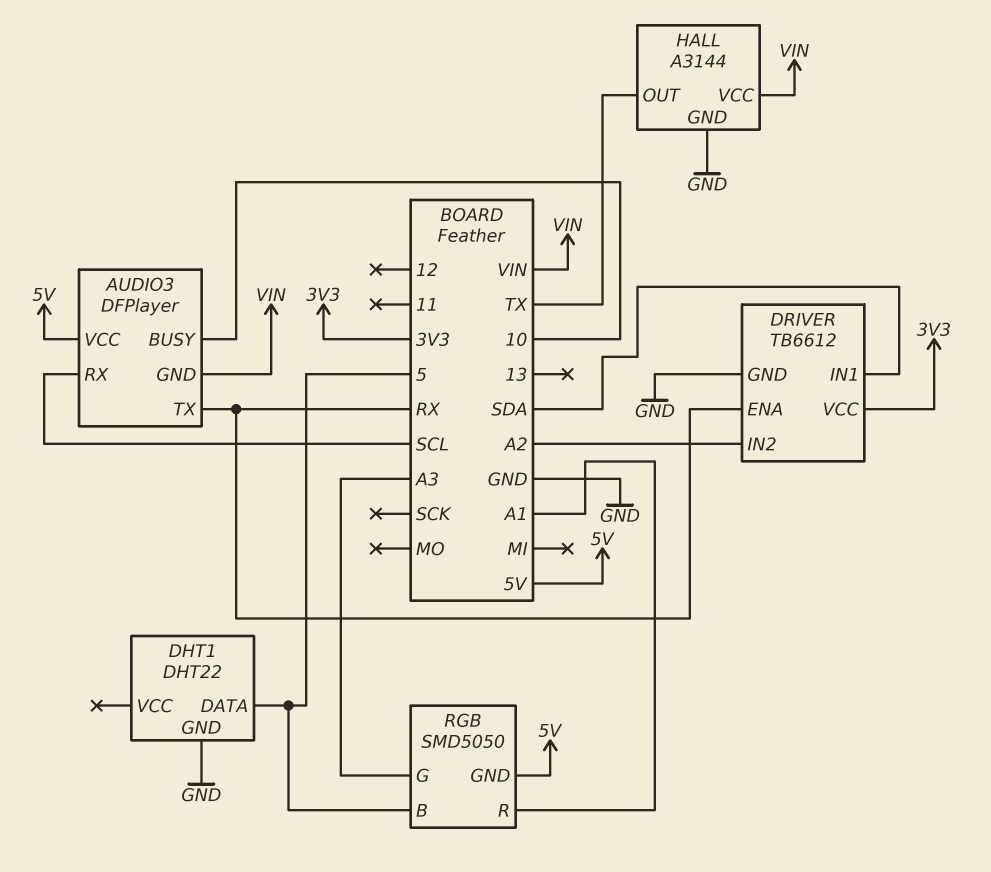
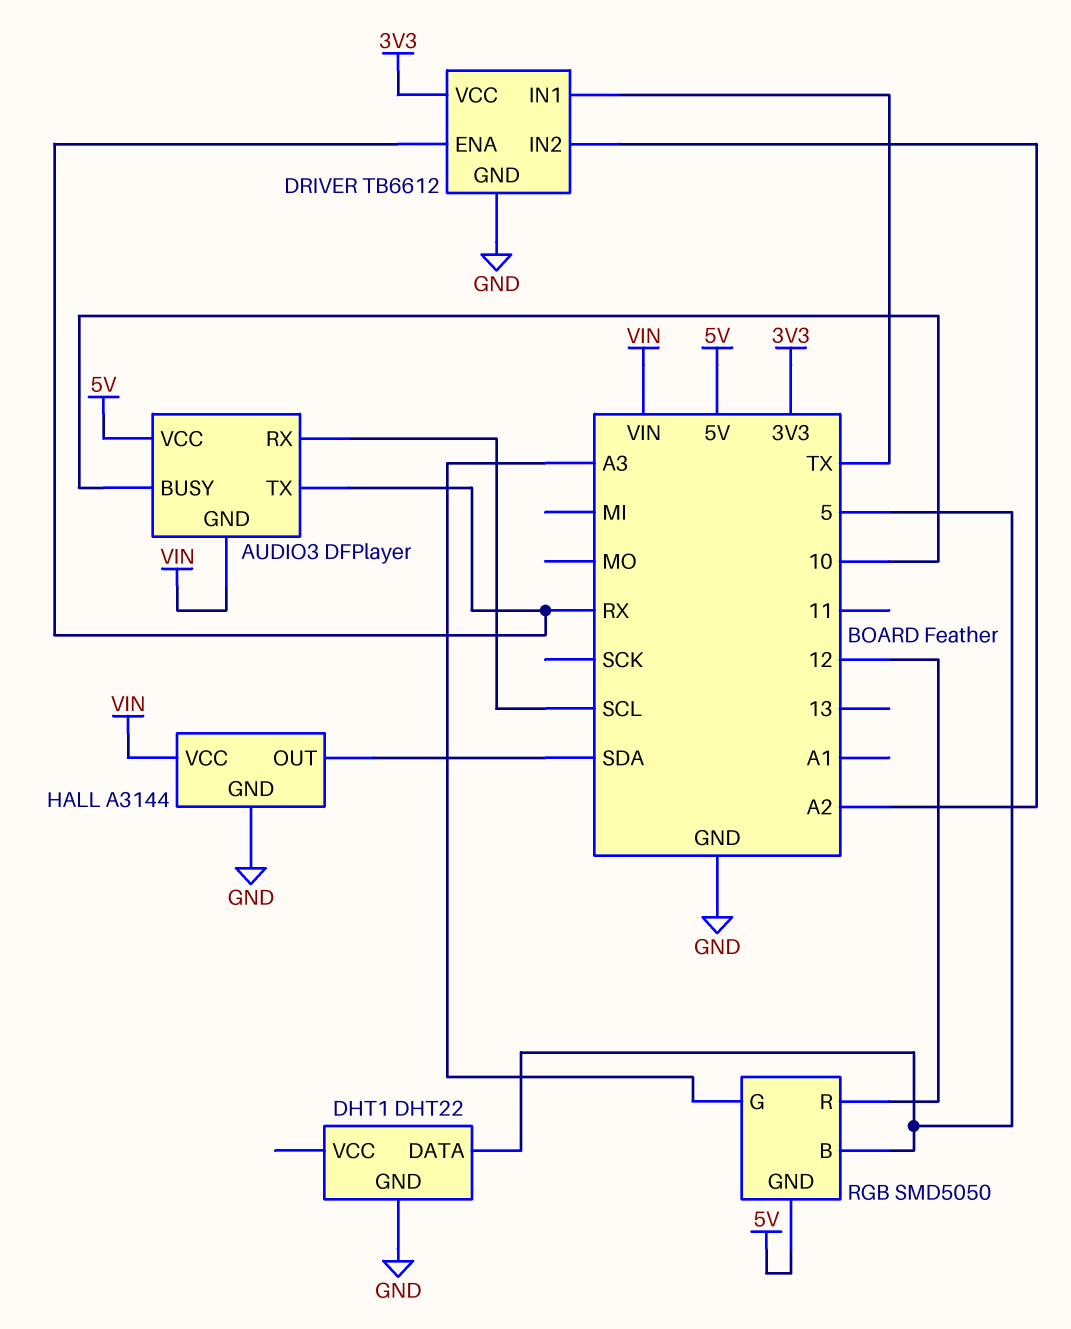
DRIVER pin IN1: SDA -> TX
HALL pin OUT: TX -> SDA
RGB pin R: A1 -> 12

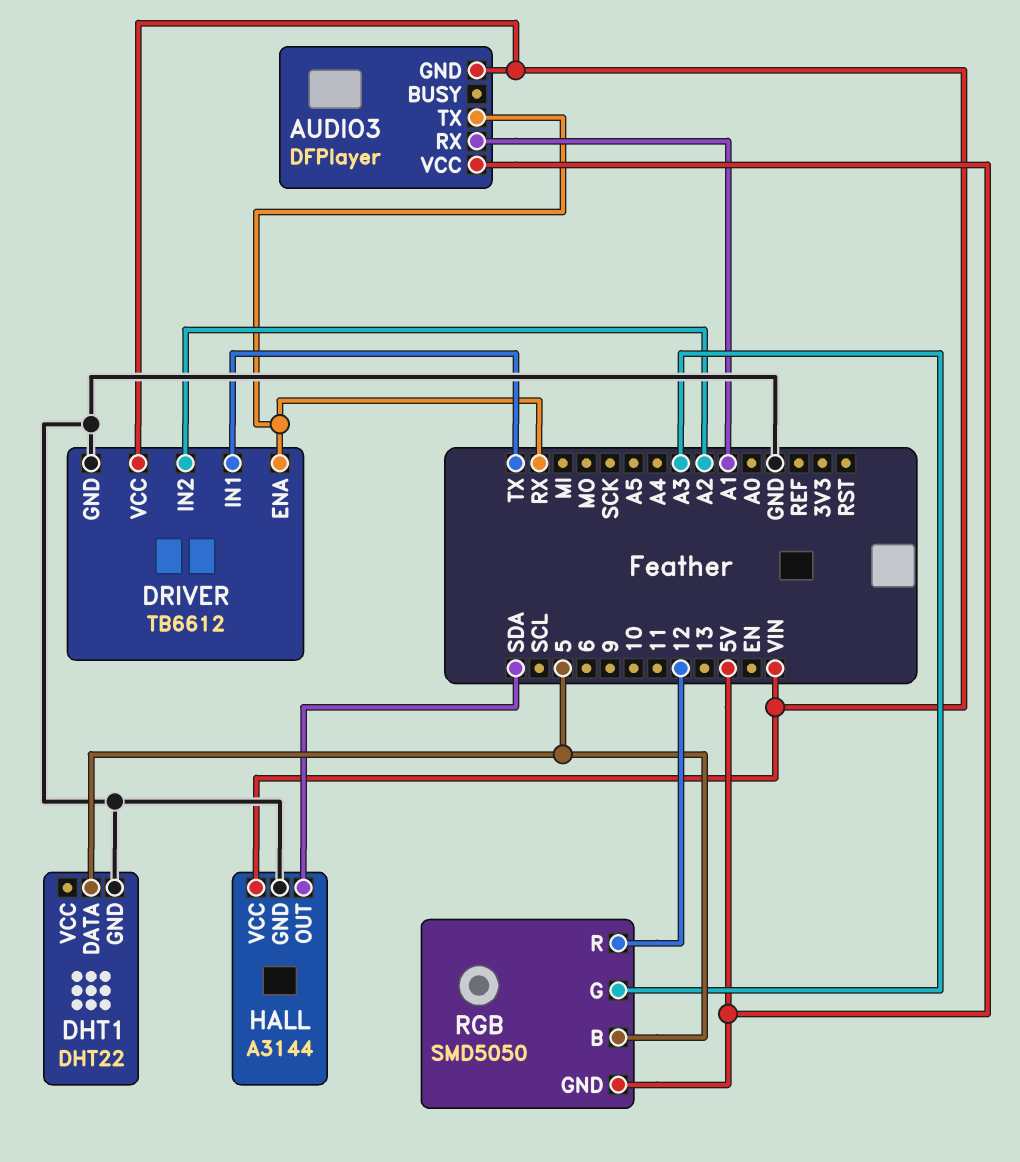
AUDIO3 pin BUSY: 10 -> none
AUDIO3 pin RX: SCL -> A1
DRIVER pin VCC: 3V3 -> VIN

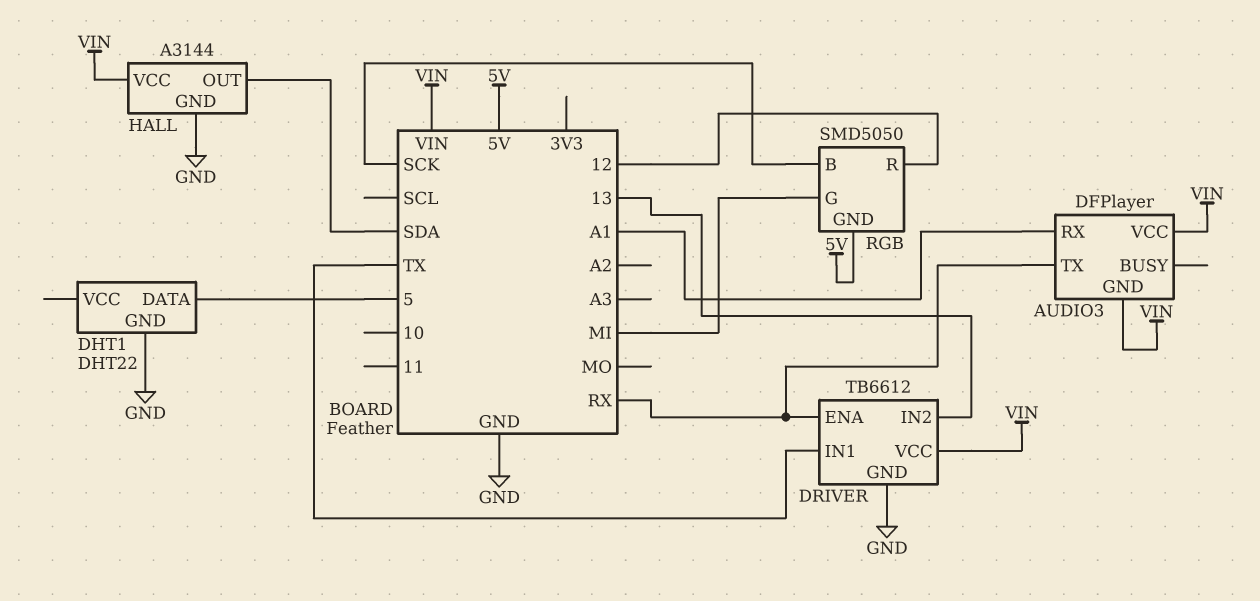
AUDIO3 pin VCC: 5V -> VIN
DRIVER pin IN2: A2 -> 13
RGB pin B: 5 -> SCK
RGB pin G: A3 -> MI

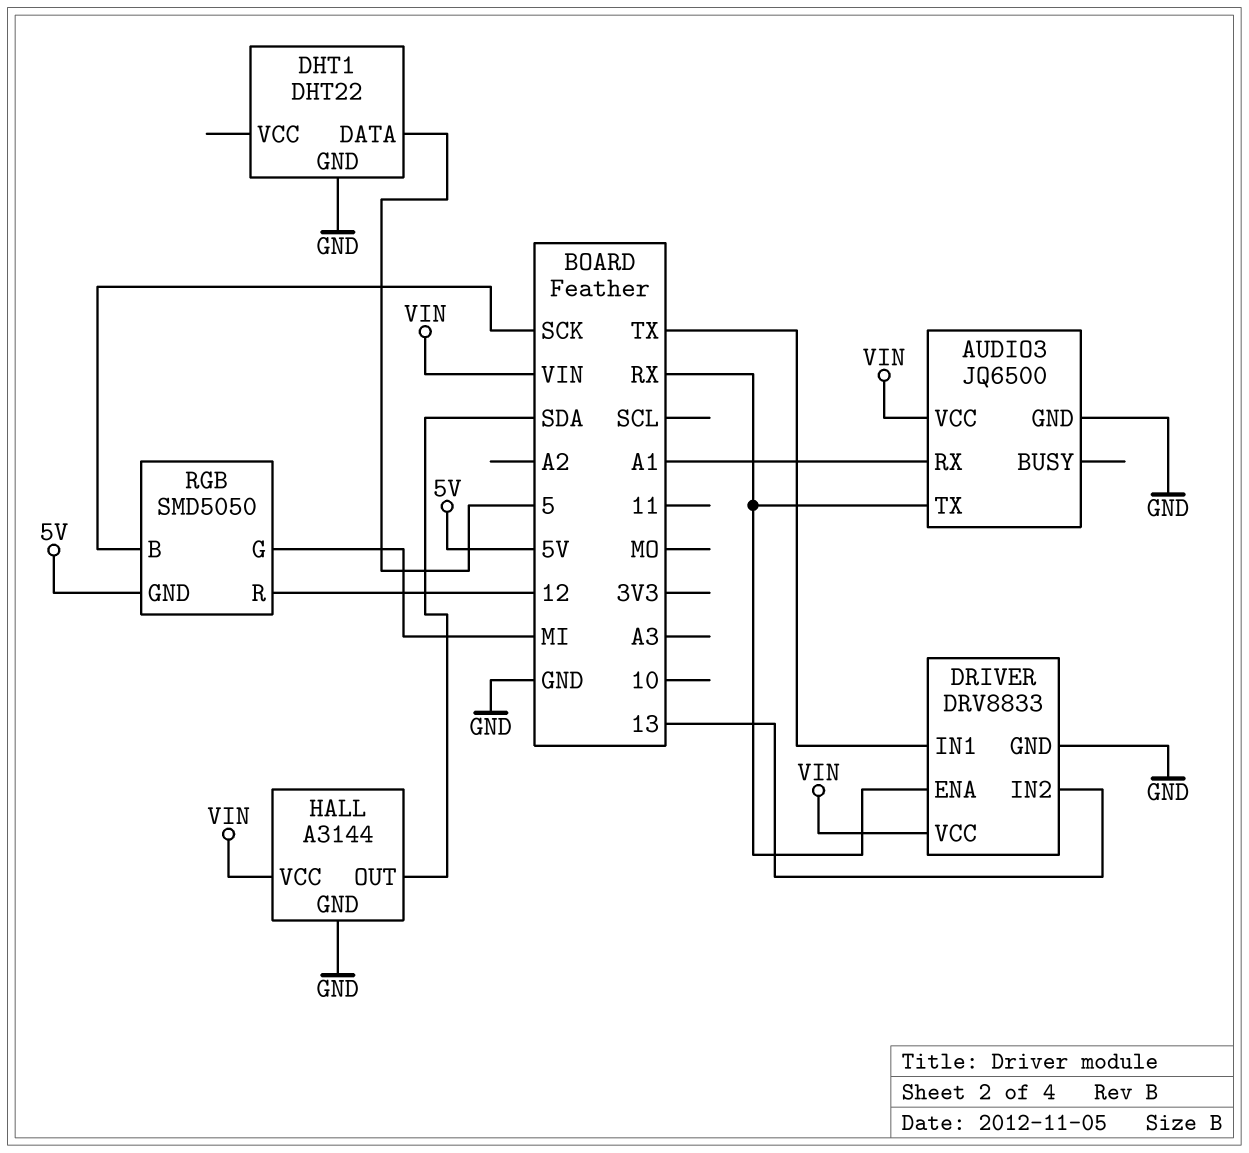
AUDIO3: DFPlayer -> JQ6500
AUDIO3 pin GND: VIN -> GND
DRIVER: TB6612 -> DRV8833

